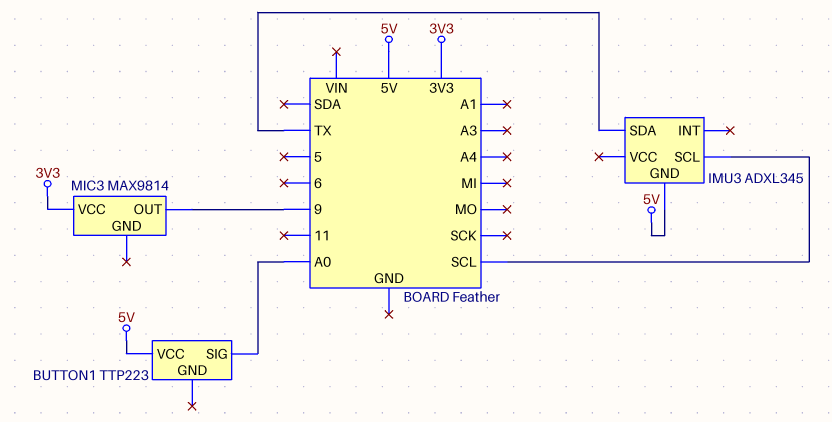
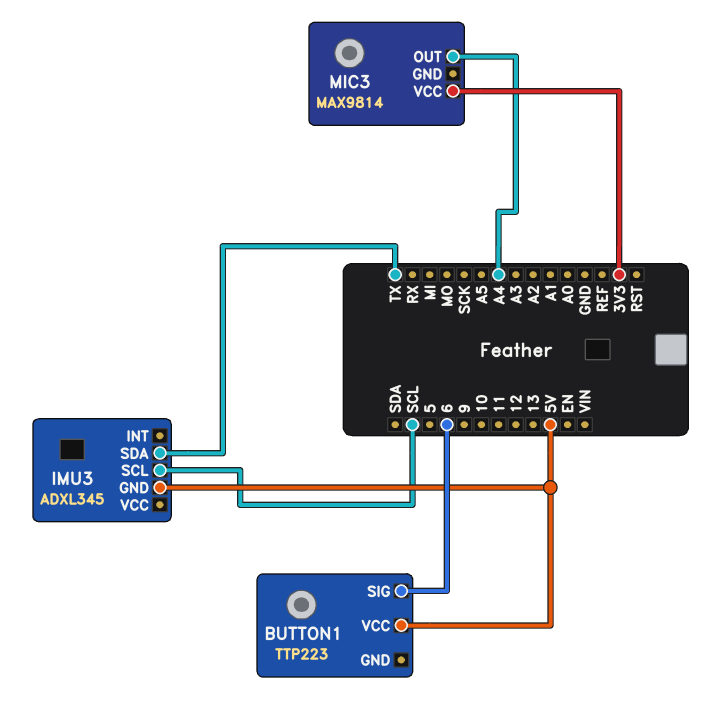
BUTTON1 pin SIG: A0 -> 6
MIC3 pin OUT: 9 -> A4

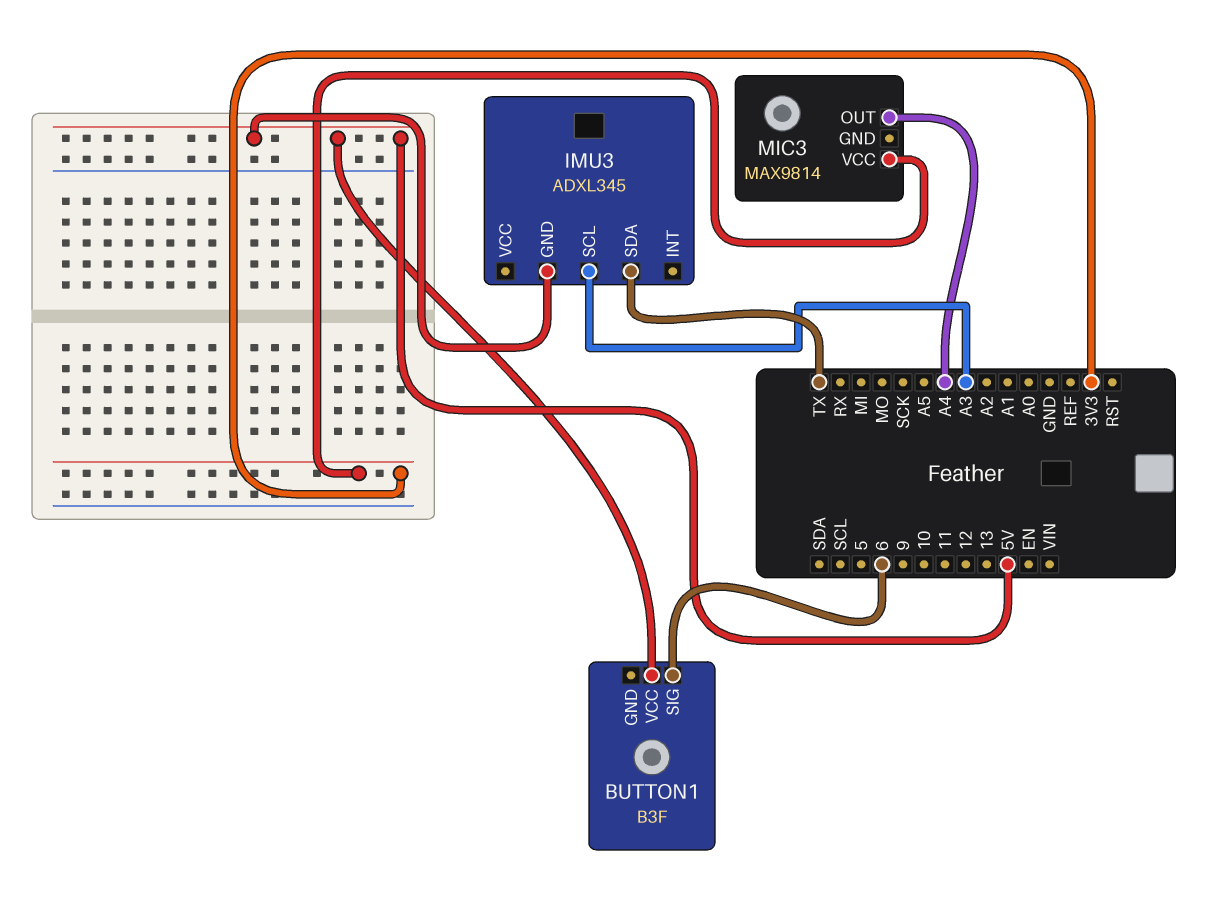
BUTTON1: TTP223 -> B3F
IMU3 pin SCL: SCL -> A3

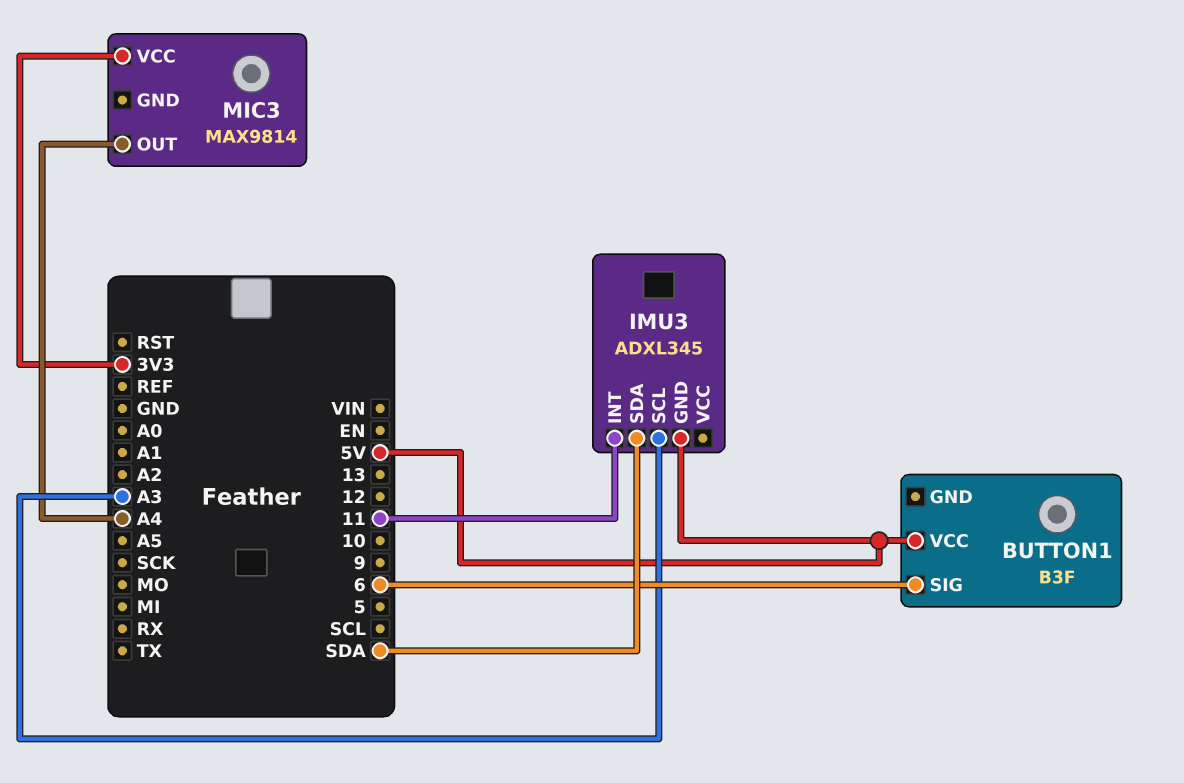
IMU3 pin INT: none -> 11
IMU3 pin SDA: TX -> SDA

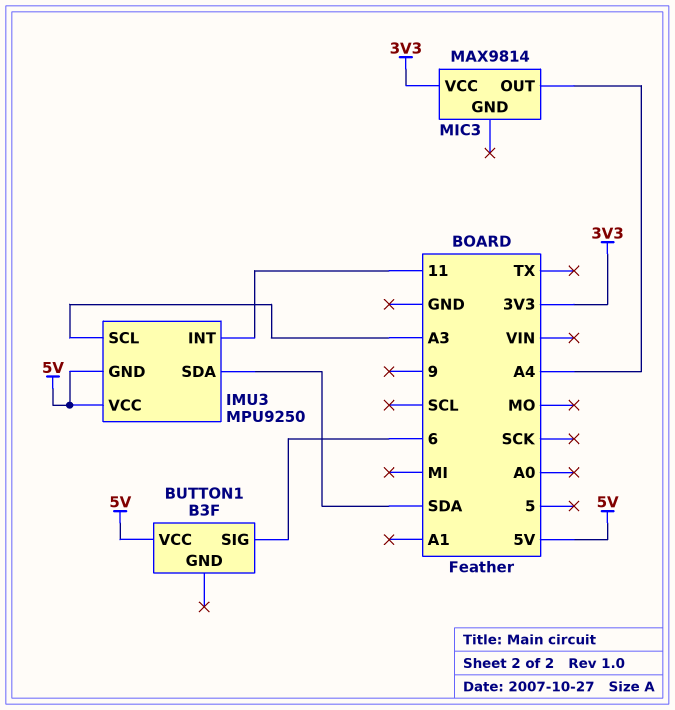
IMU3: ADXL345 -> MPU9250
IMU3 pin VCC: none -> 5V

